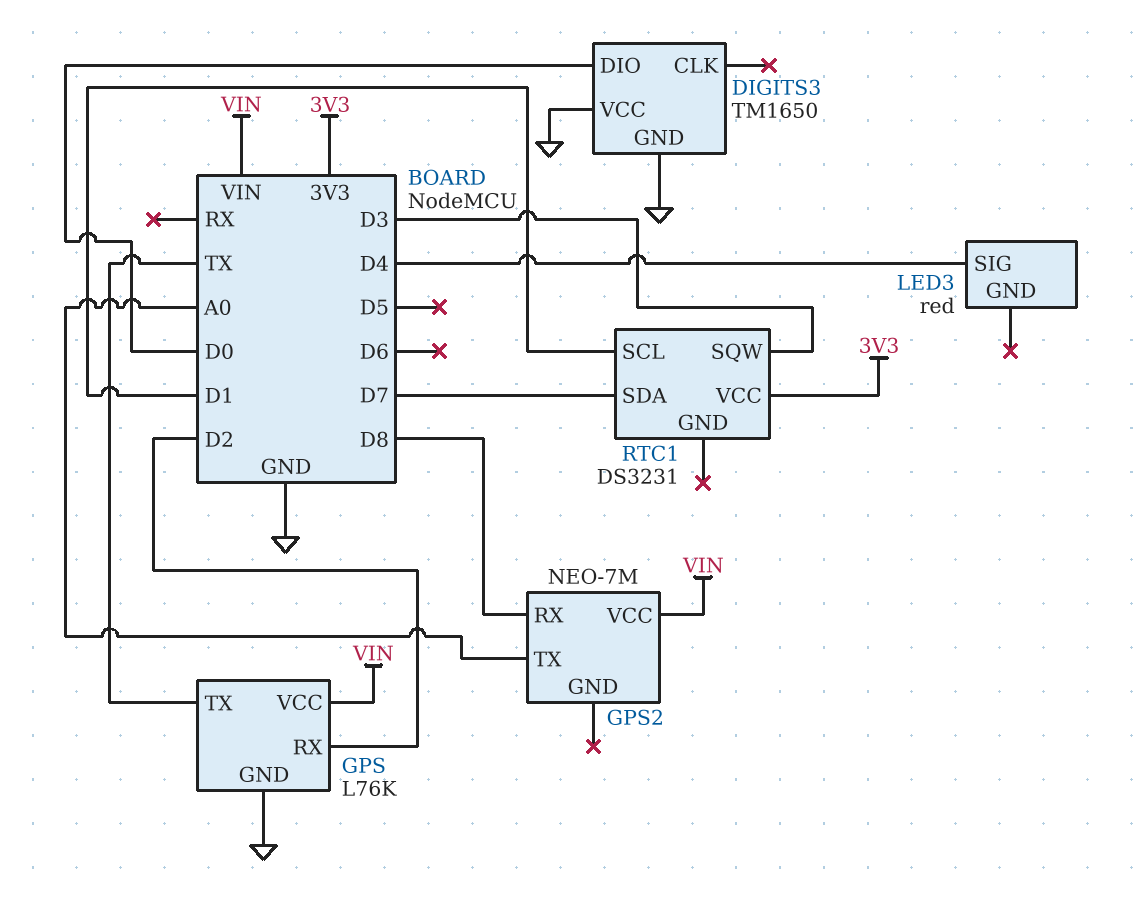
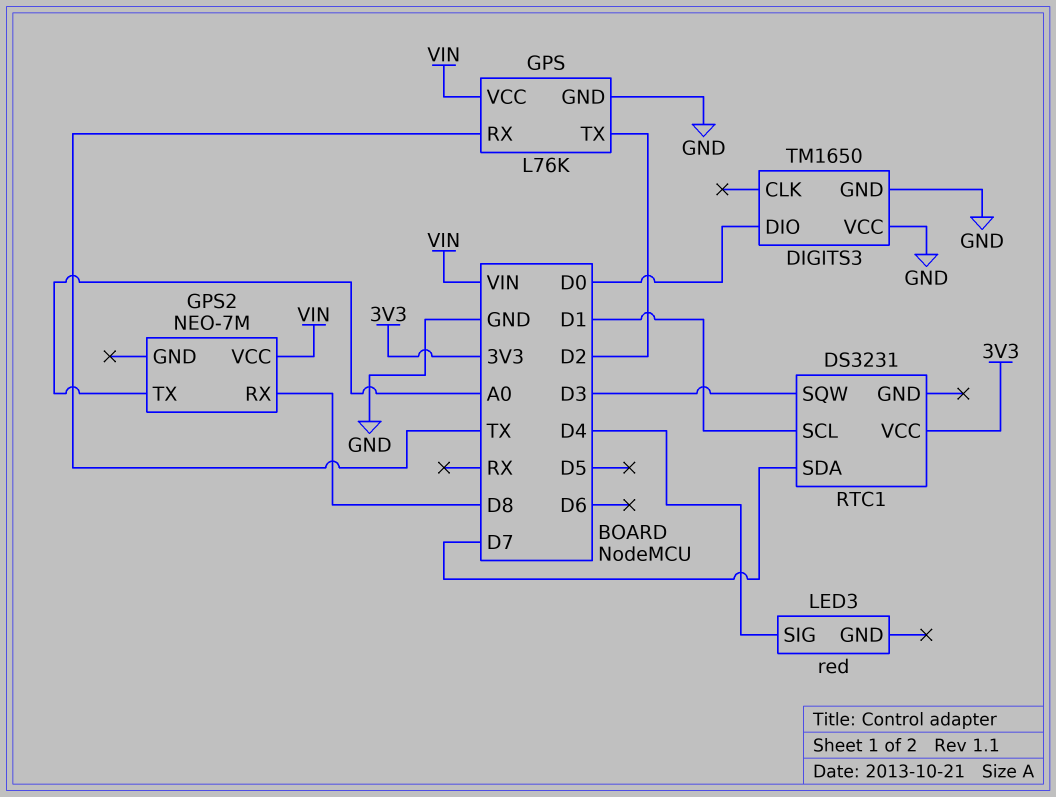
GPS pin RX: D2 -> TX
GPS pin TX: TX -> D2

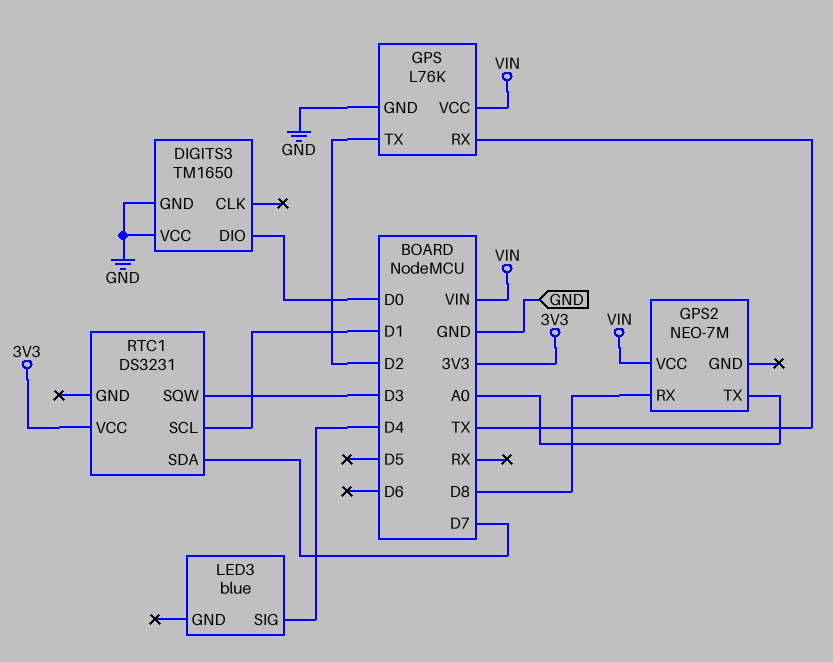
LED3: red -> blue

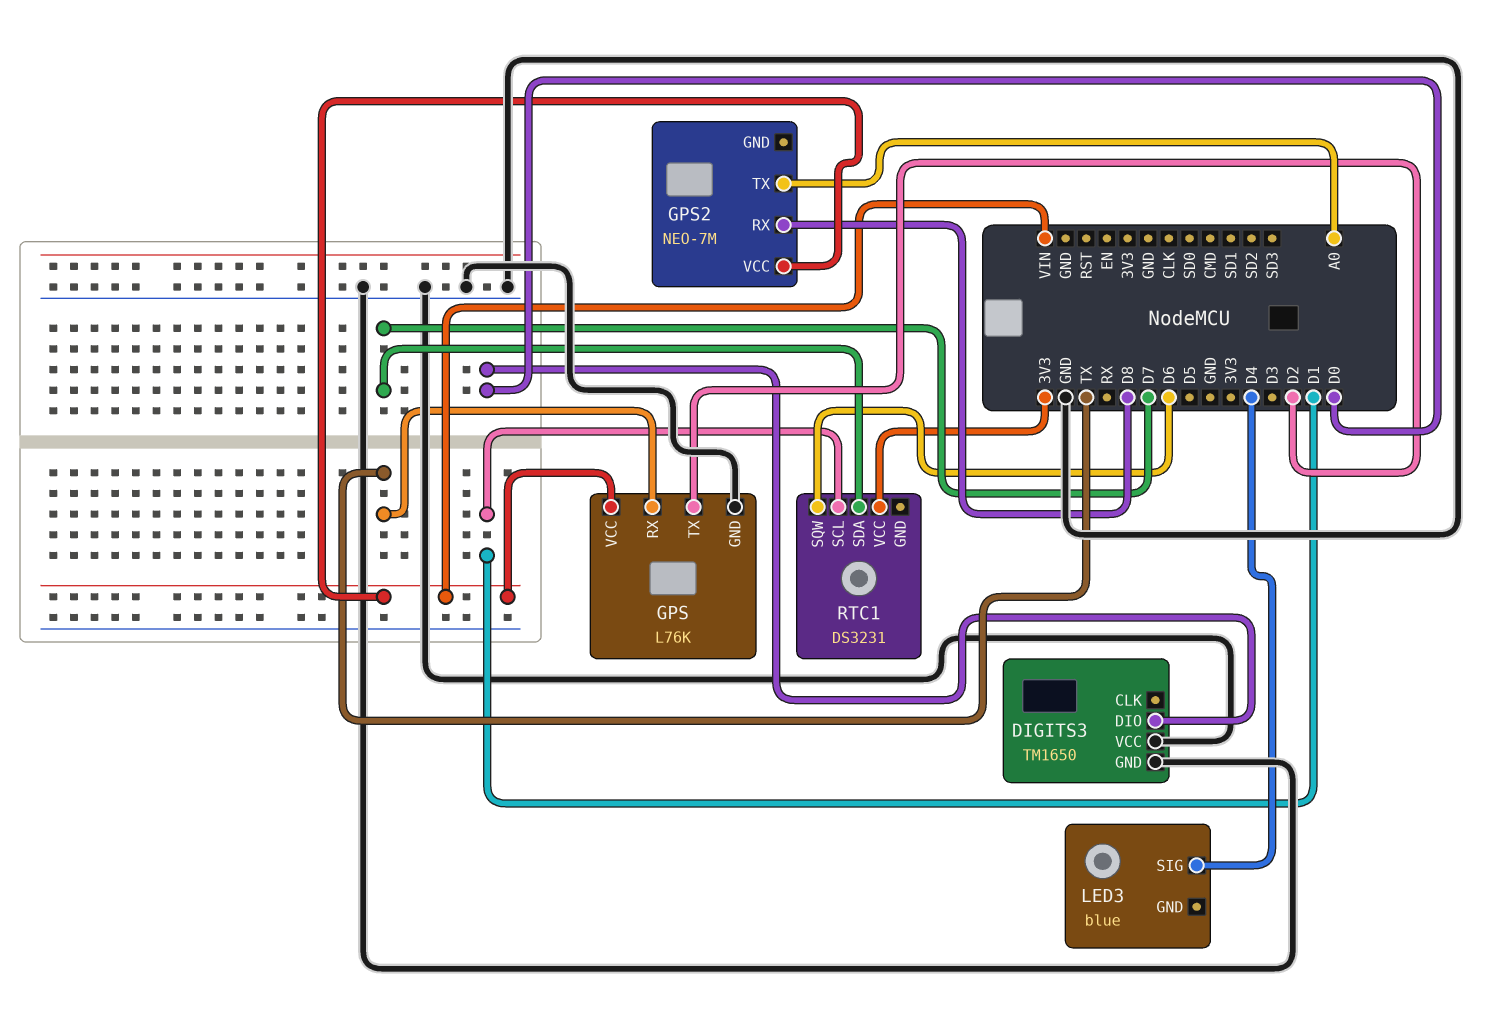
RTC1 pin SQW: D3 -> D6

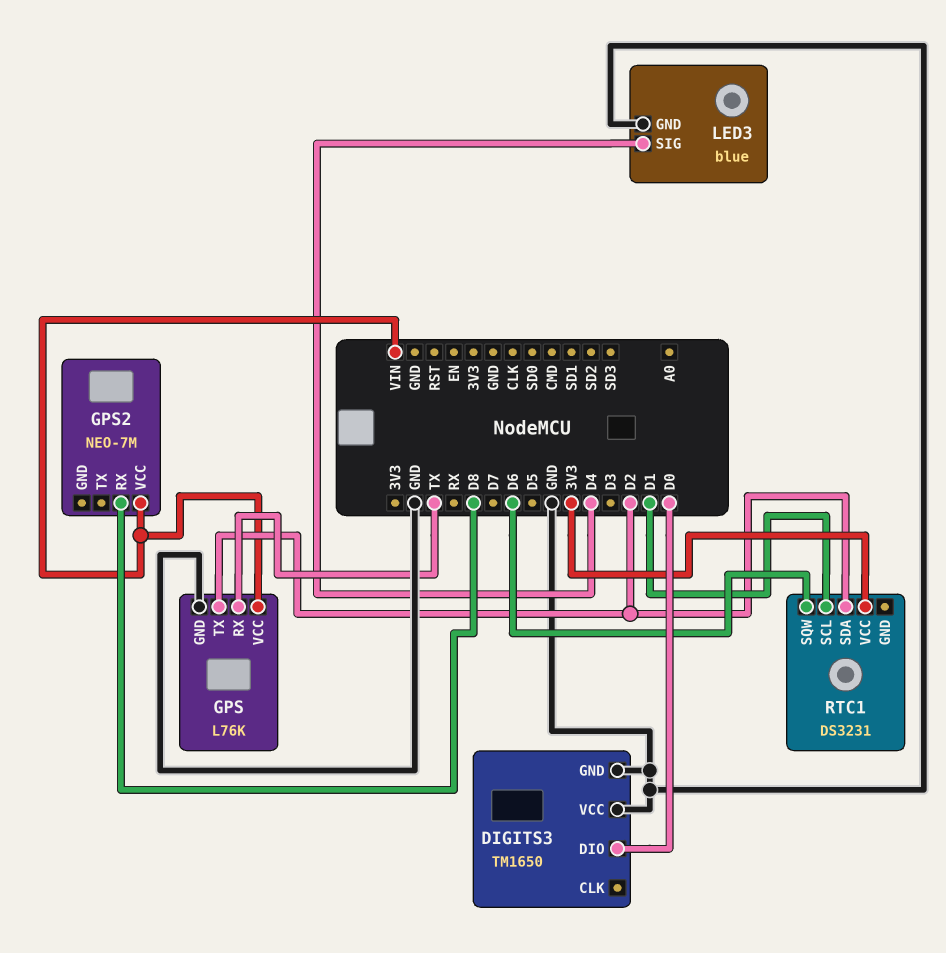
GPS2 pin TX: A0 -> none
LED3 pin GND: none -> GND
RTC1 pin SDA: D7 -> D2

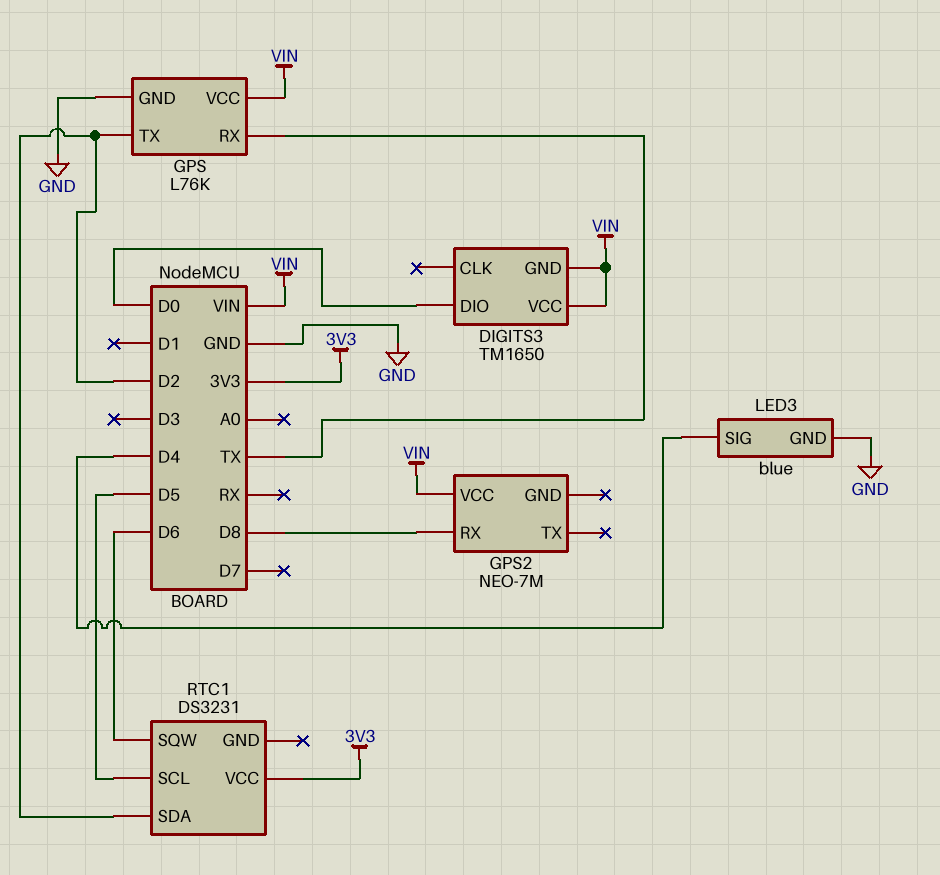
DIGITS3 pin GND: GND -> VIN
DIGITS3 pin VCC: GND -> VIN
RTC1 pin SCL: D1 -> D5

